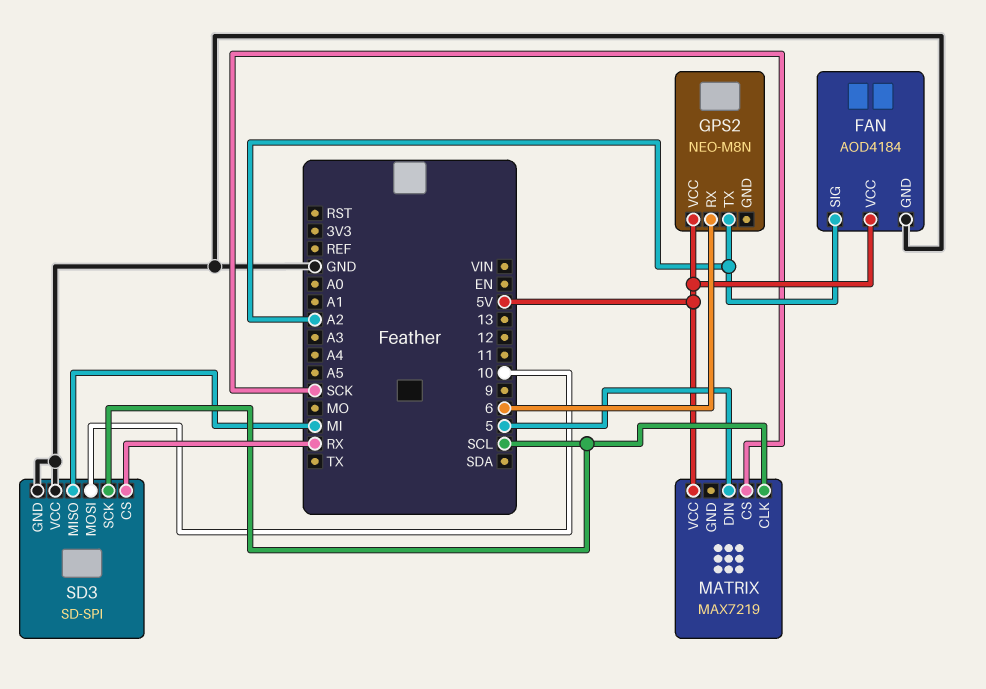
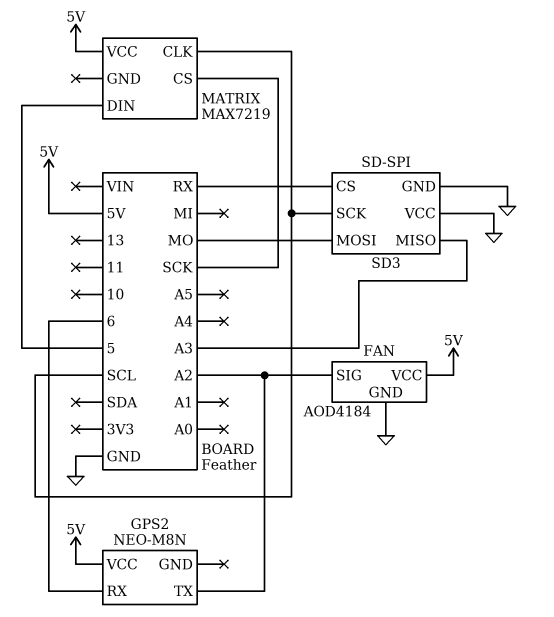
SD3 pin MISO: MI -> A3
SD3 pin MOSI: 10 -> MO

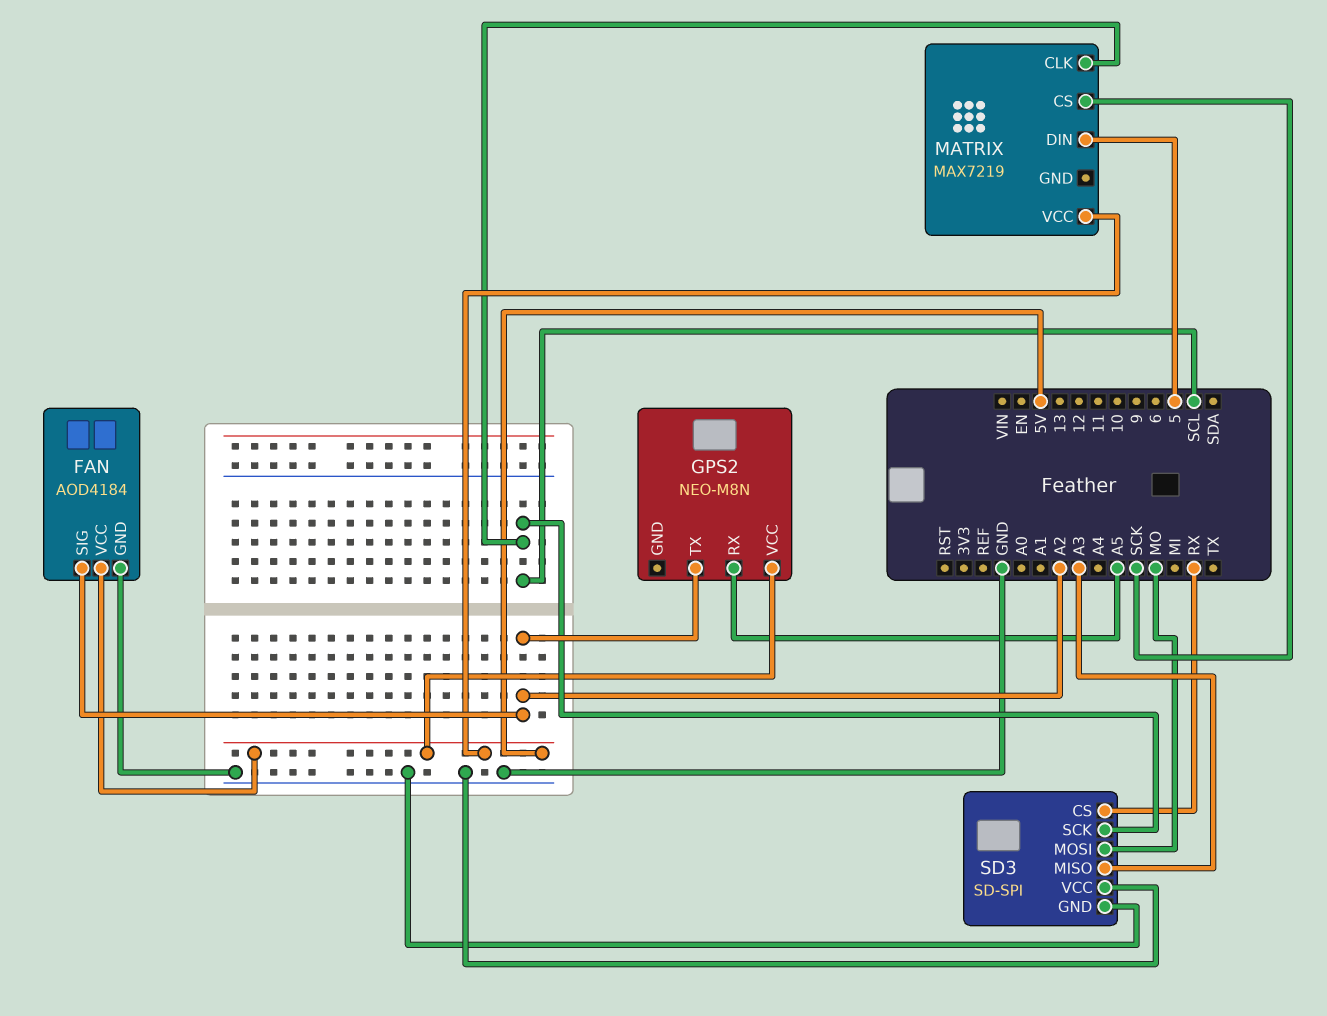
GPS2 pin RX: 6 -> A5

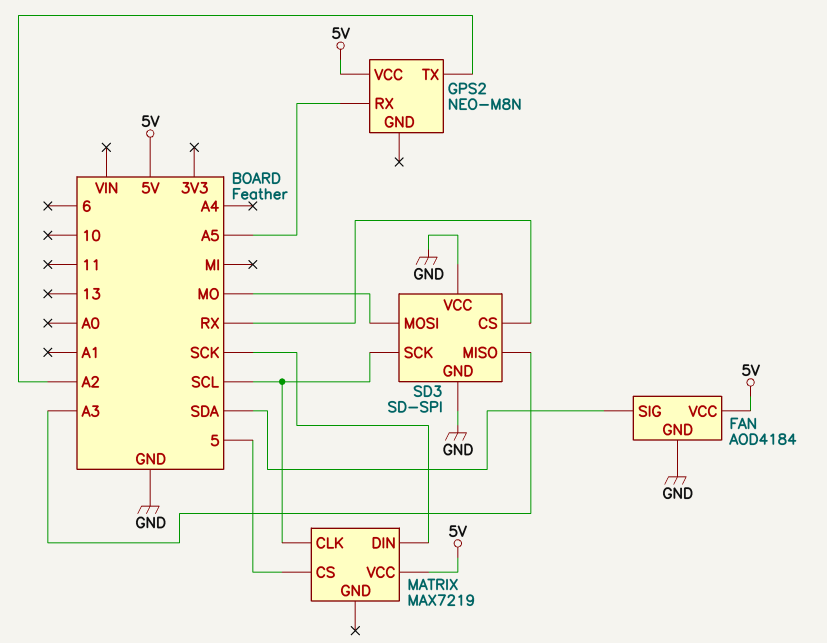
FAN pin SIG: A2 -> SDA
MATRIX pin CS: SCK -> 5
MATRIX pin DIN: 5 -> SCK

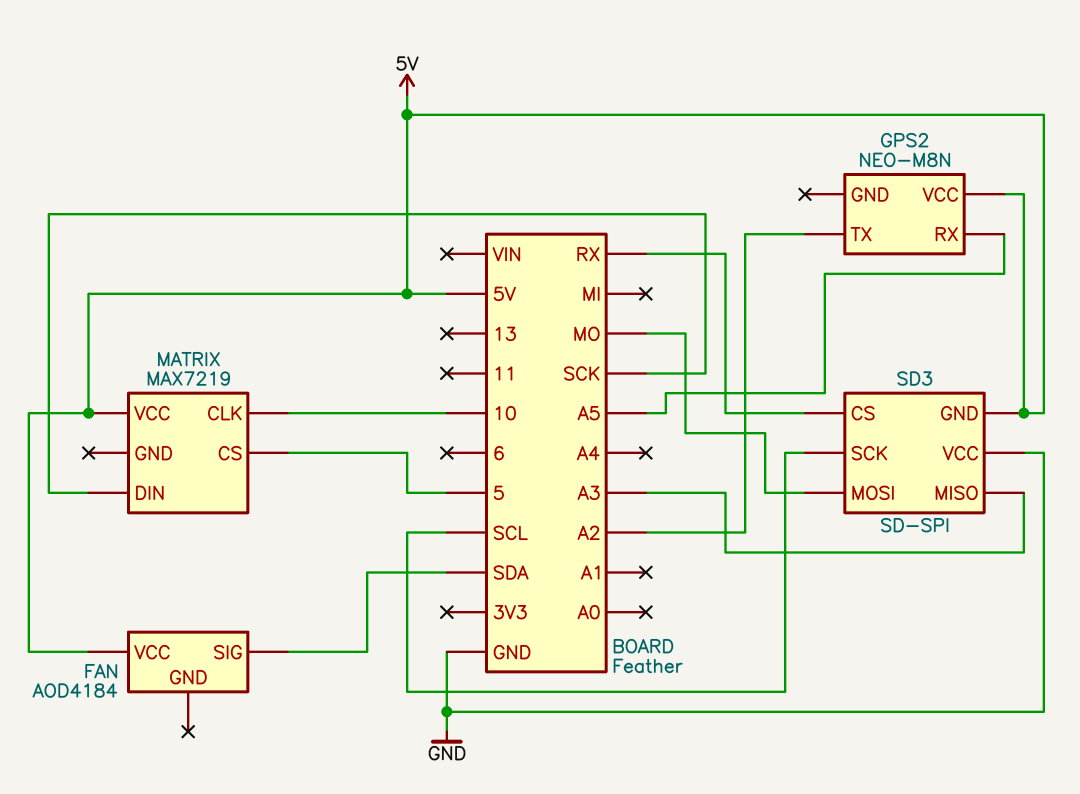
FAN pin GND: GND -> none
MATRIX pin CLK: SCL -> 10
SD3 pin GND: GND -> 5V

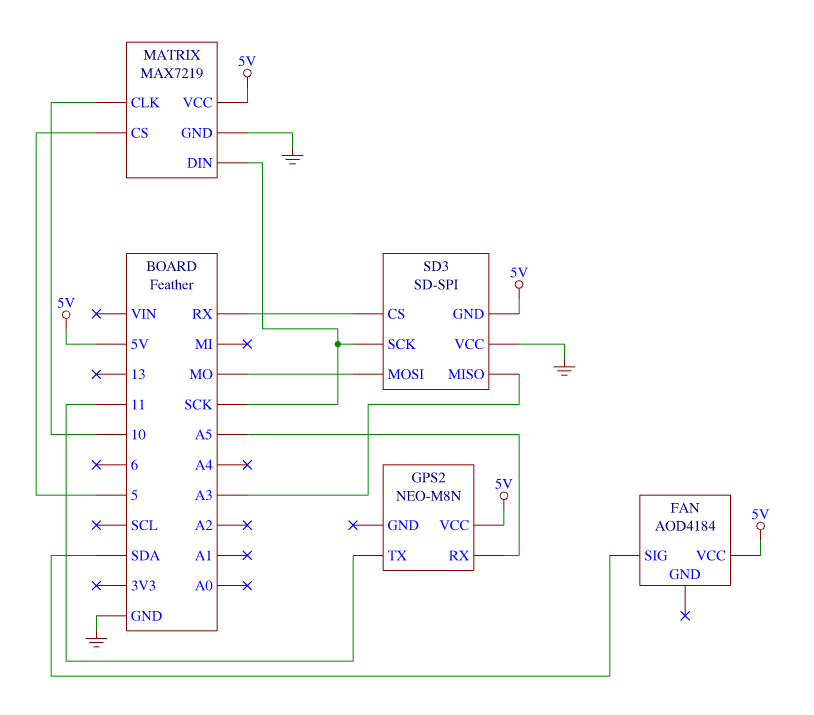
GPS2 pin TX: A2 -> 11
MATRIX pin GND: none -> GND
SD3 pin SCK: SCL -> SCK

